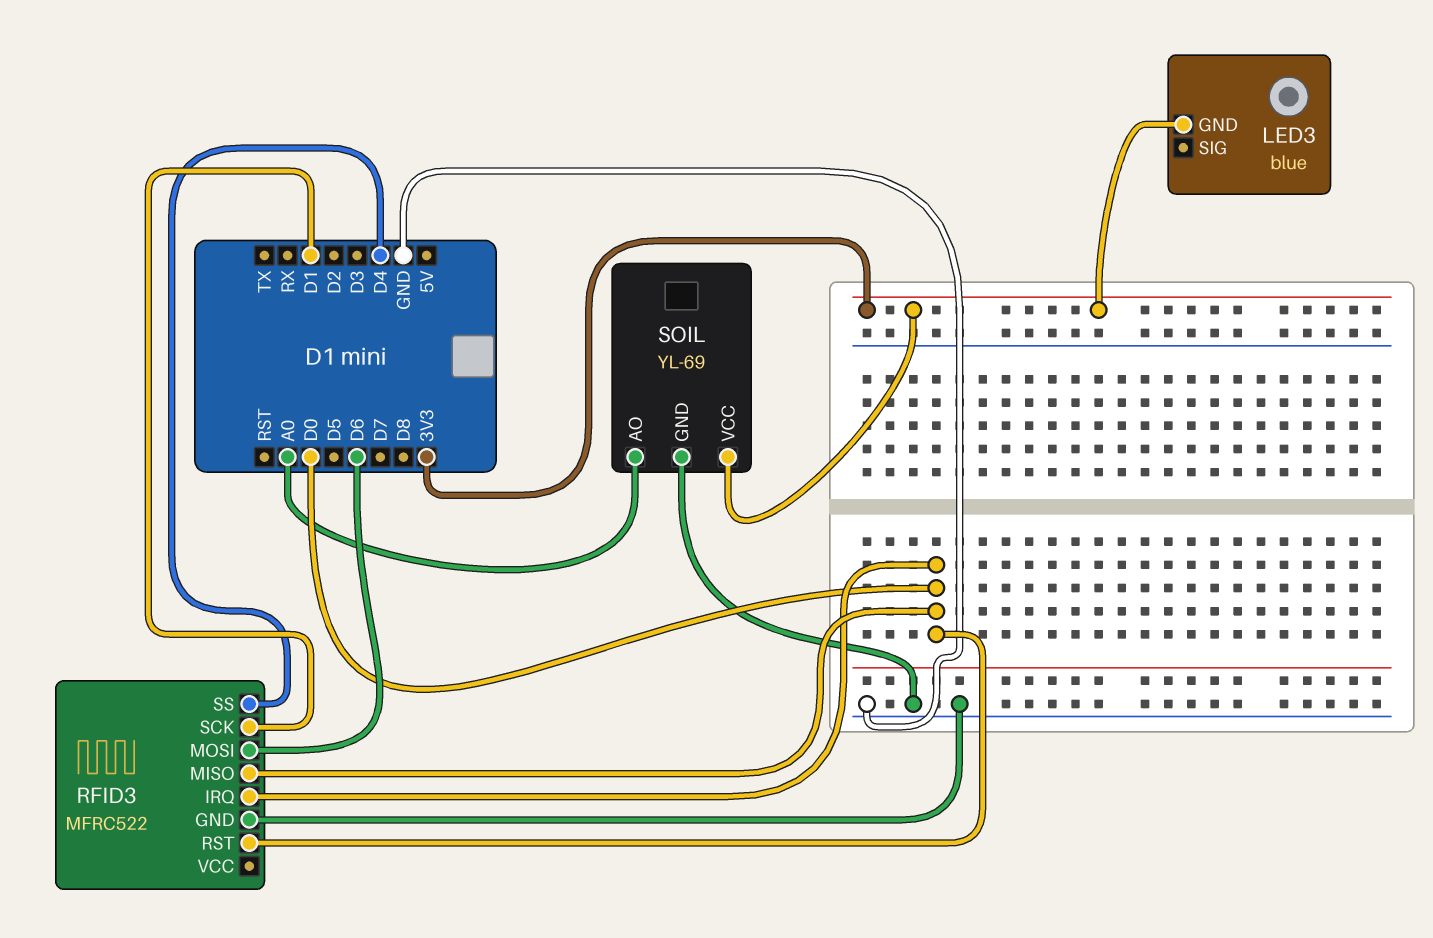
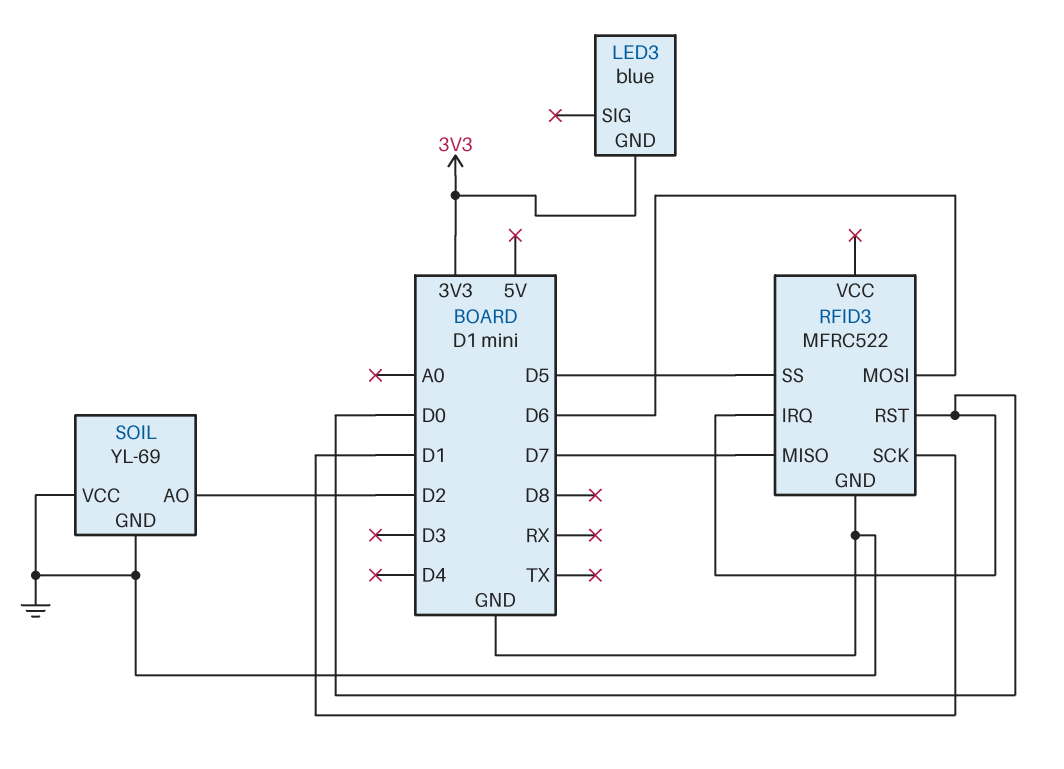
RFID3 pin MISO: D0 -> D7
RFID3 pin SS: D4 -> D5
SOIL pin AO: A0 -> D2
SOIL pin VCC: 3V3 -> GND

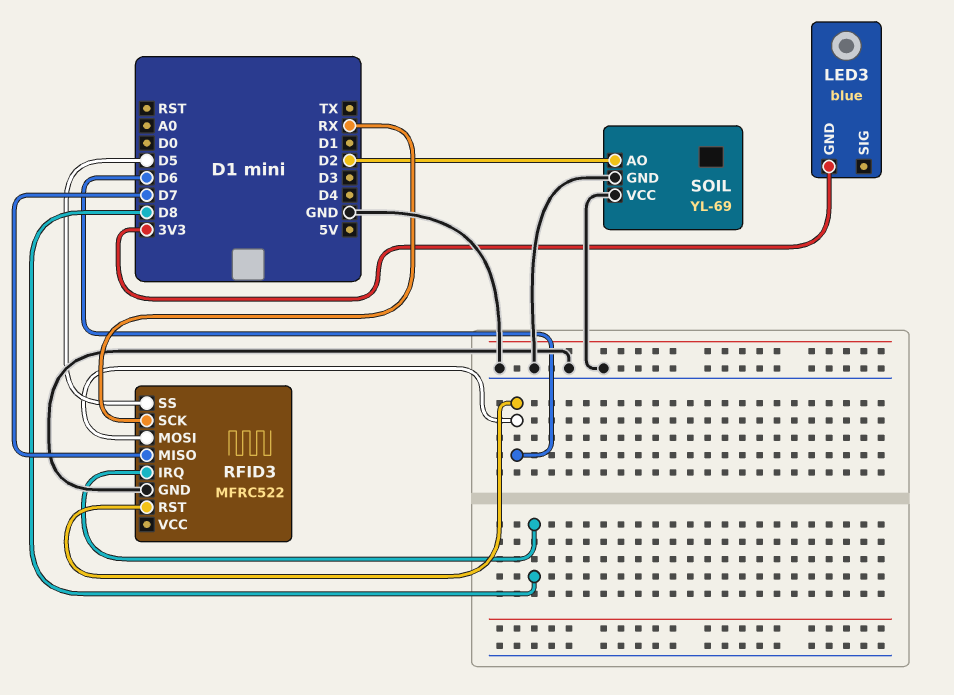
RFID3 pin IRQ: D0 -> D8
RFID3 pin RST: D0 -> D6
RFID3 pin SCK: D1 -> RX

